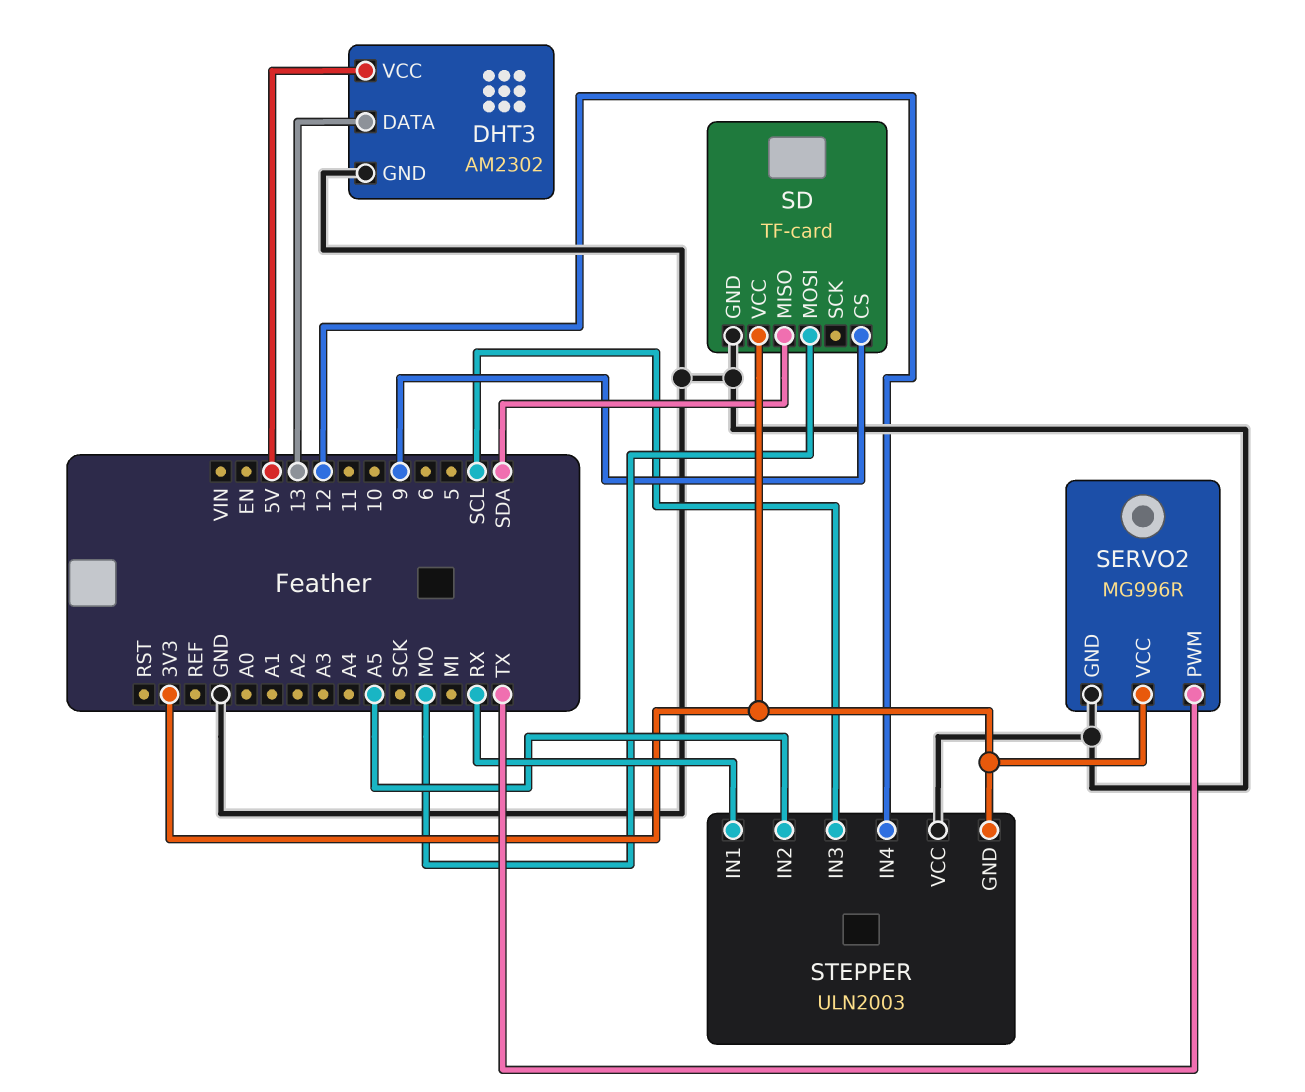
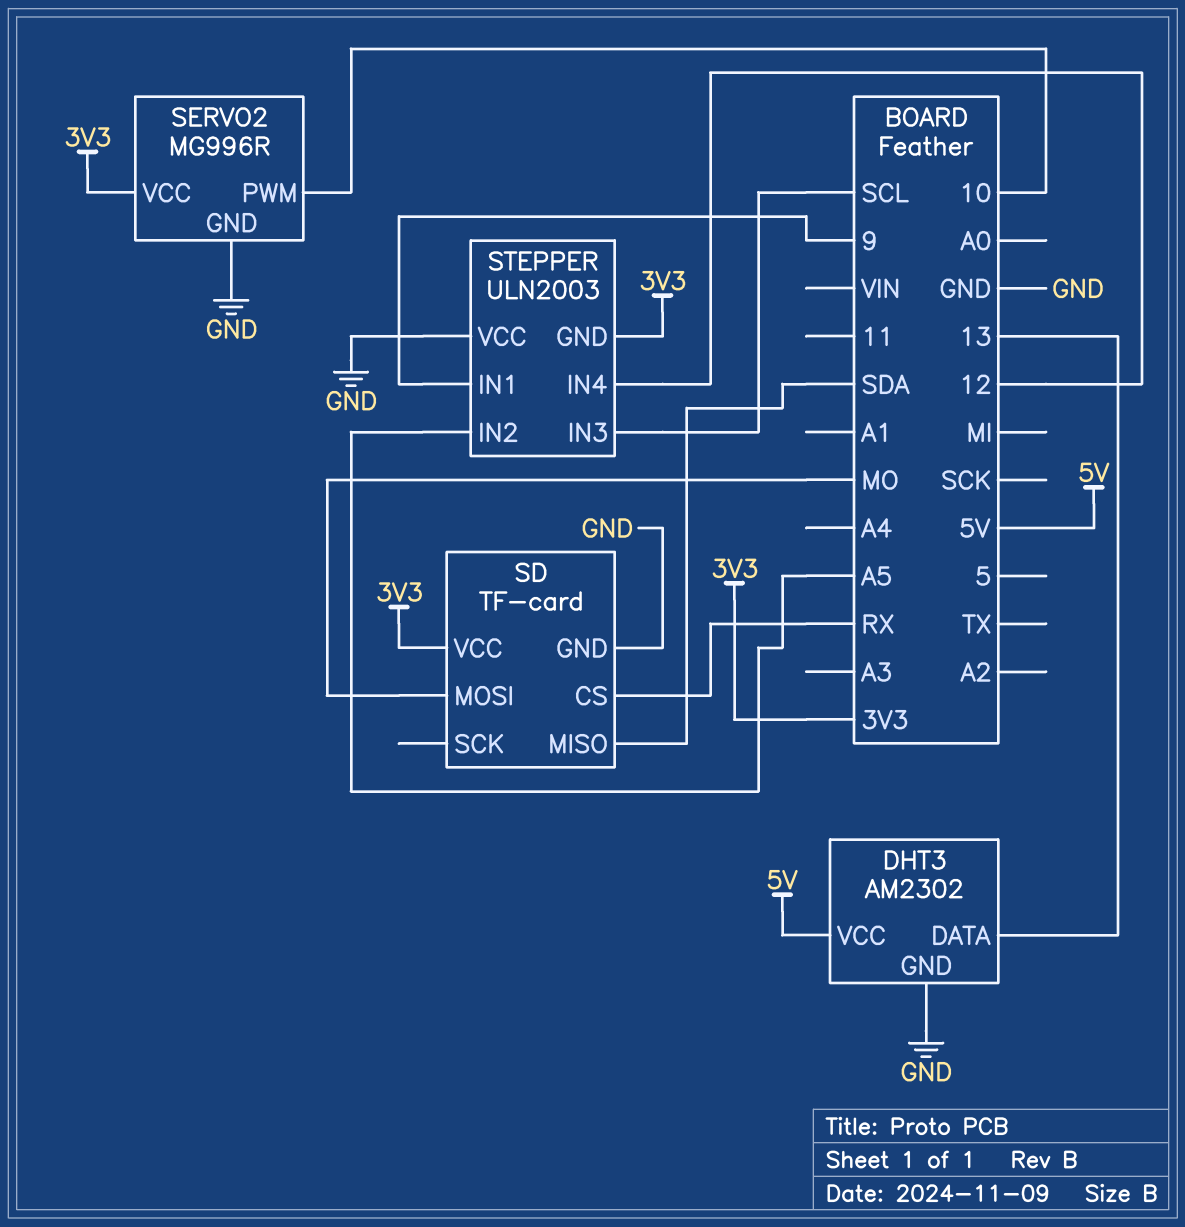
SD pin CS: 9 -> RX
SERVO2 pin PWM: TX -> 10
STEPPER pin IN1: RX -> 9

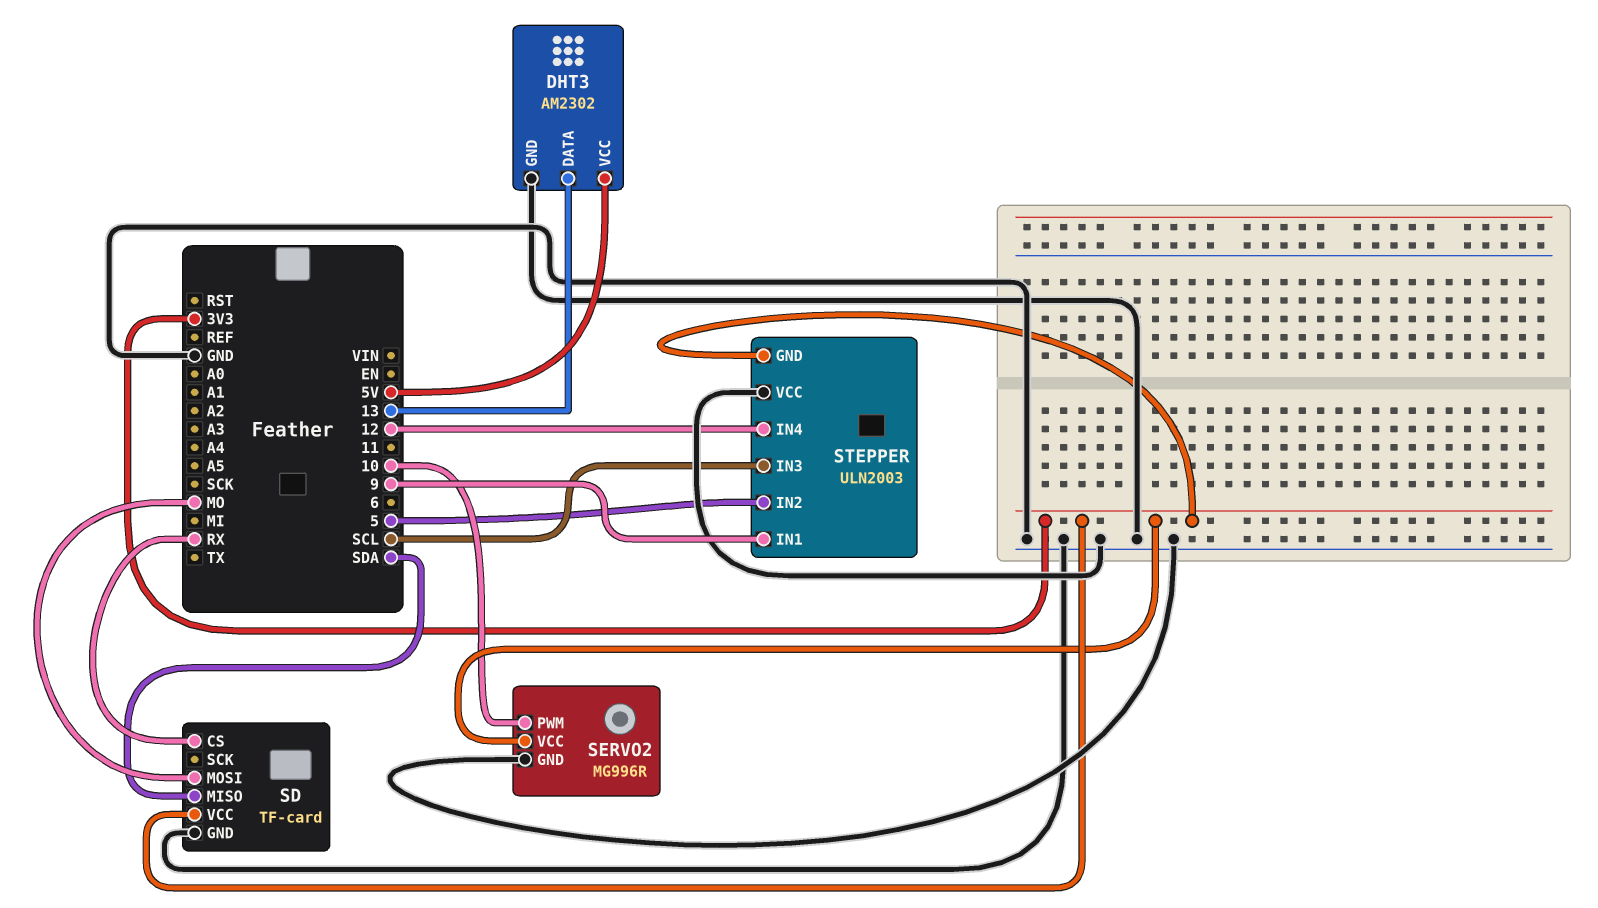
STEPPER pin IN2: A5 -> 5

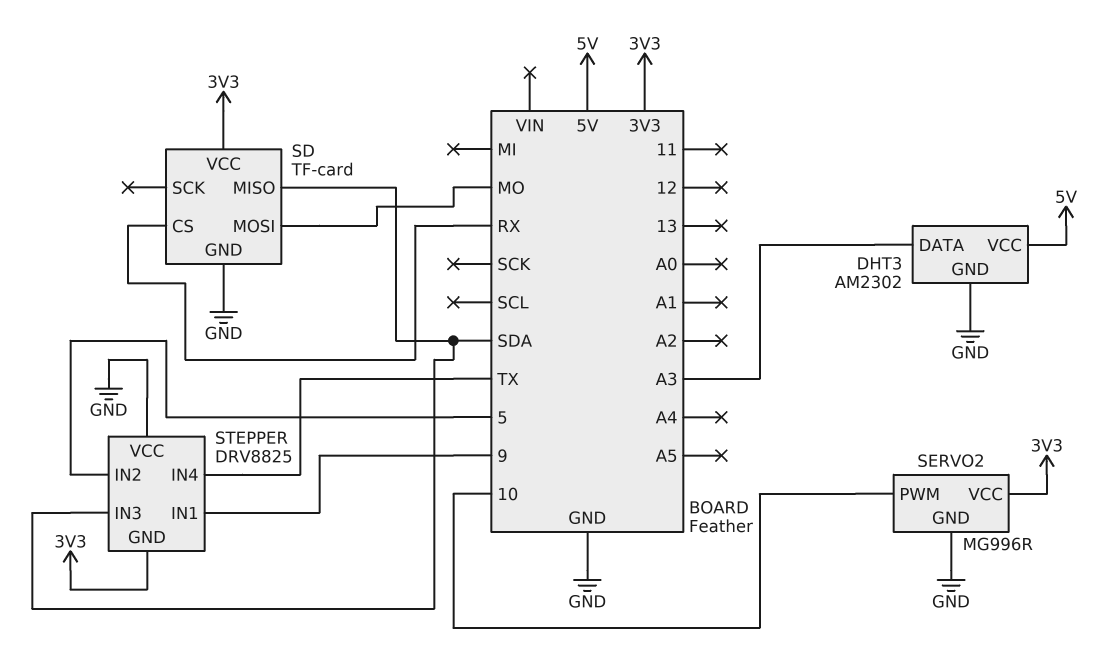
DHT3 pin DATA: 13 -> A3
STEPPER: ULN2003 -> DRV8825
STEPPER pin IN3: SCL -> SDA
STEPPER pin IN4: 12 -> TX

